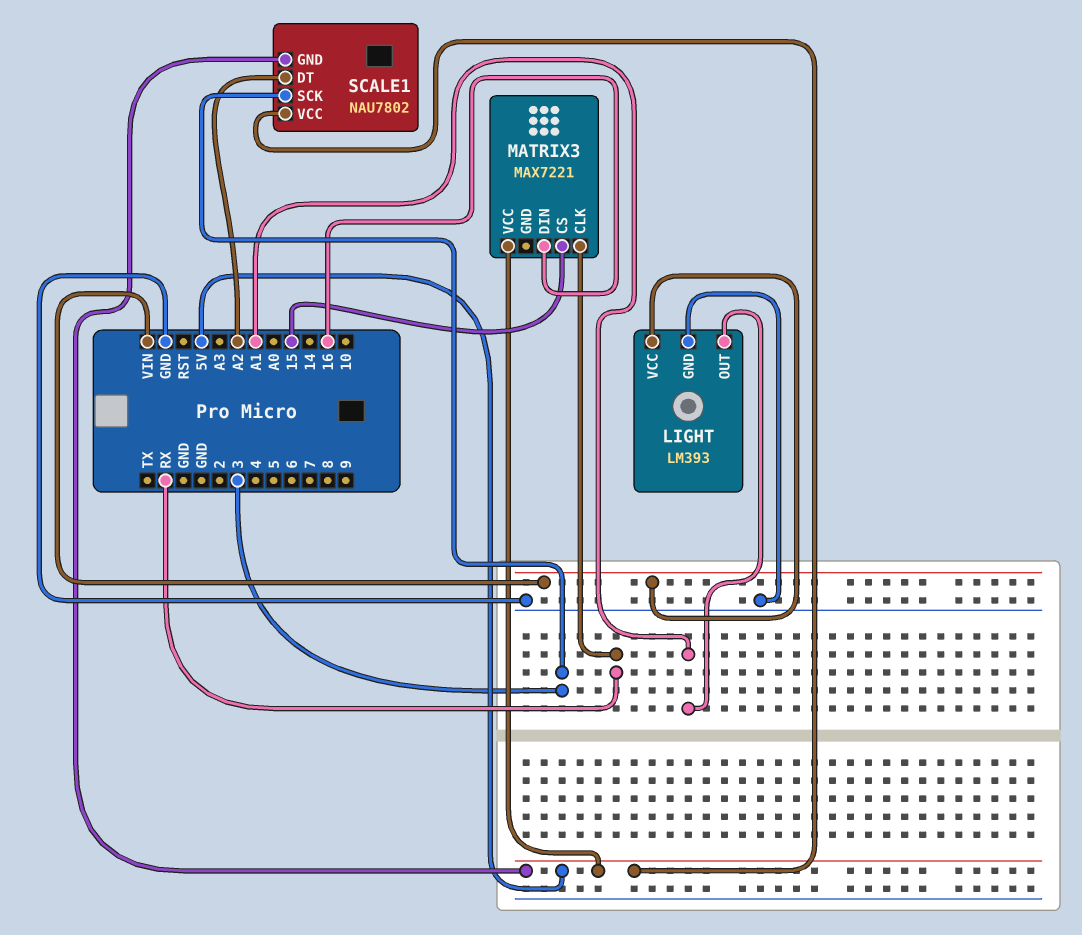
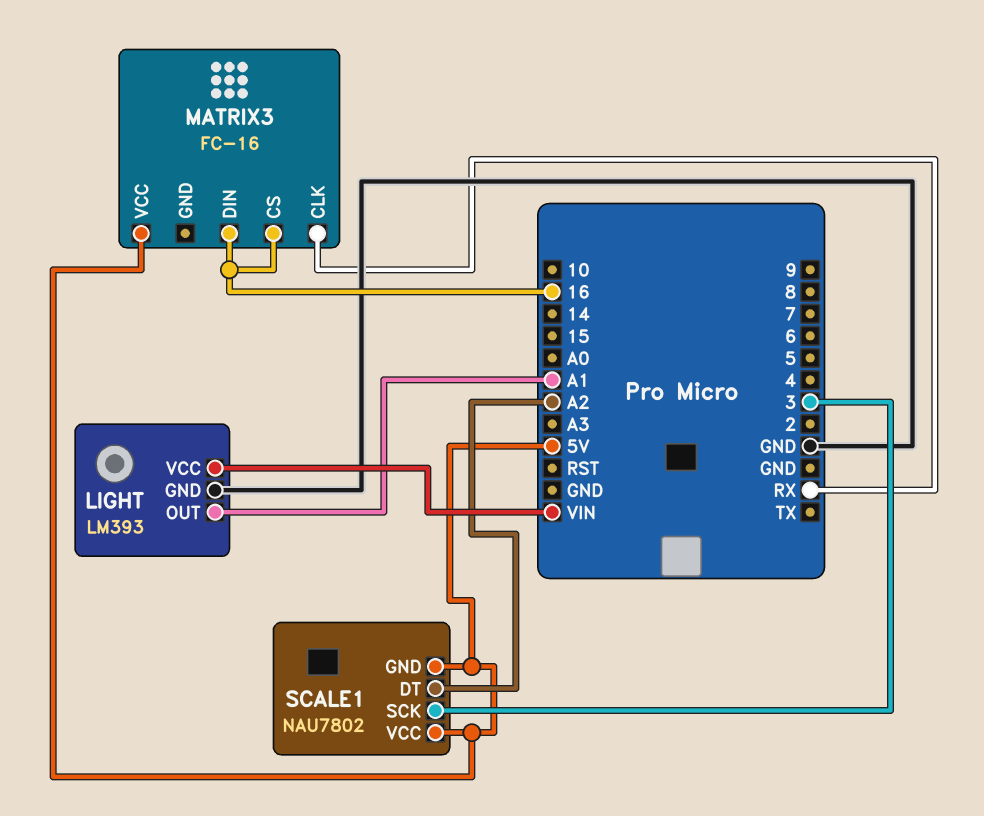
MATRIX3: MAX7221 -> FC-16
MATRIX3 pin CS: 15 -> 16

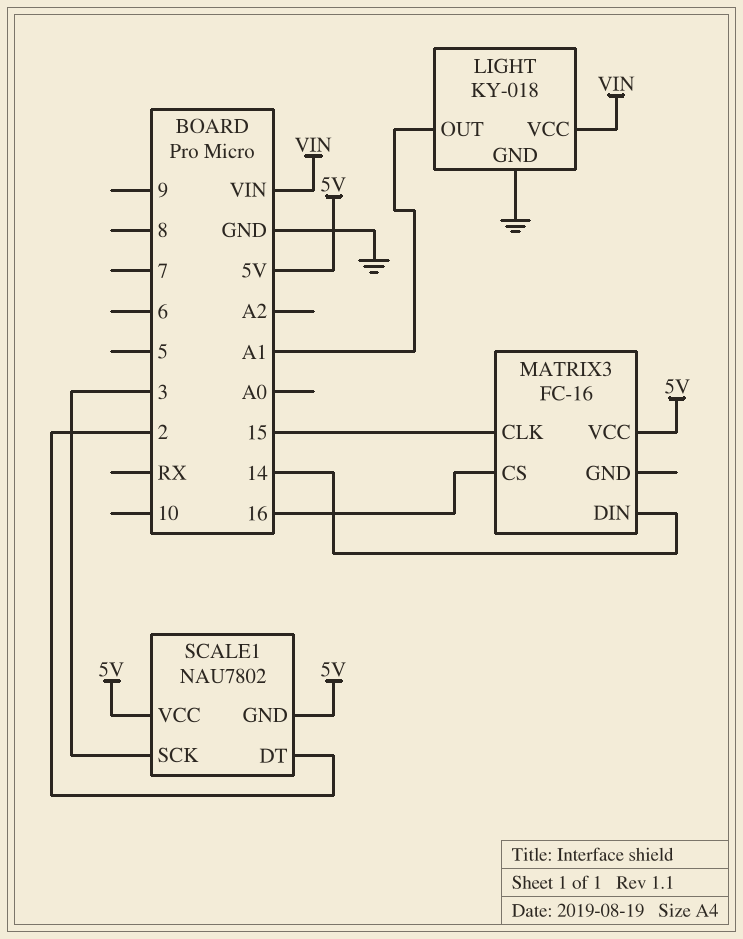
LIGHT: LM393 -> KY-018
MATRIX3 pin CLK: RX -> 15
MATRIX3 pin DIN: 16 -> 14
SCALE1 pin DT: A2 -> 2

